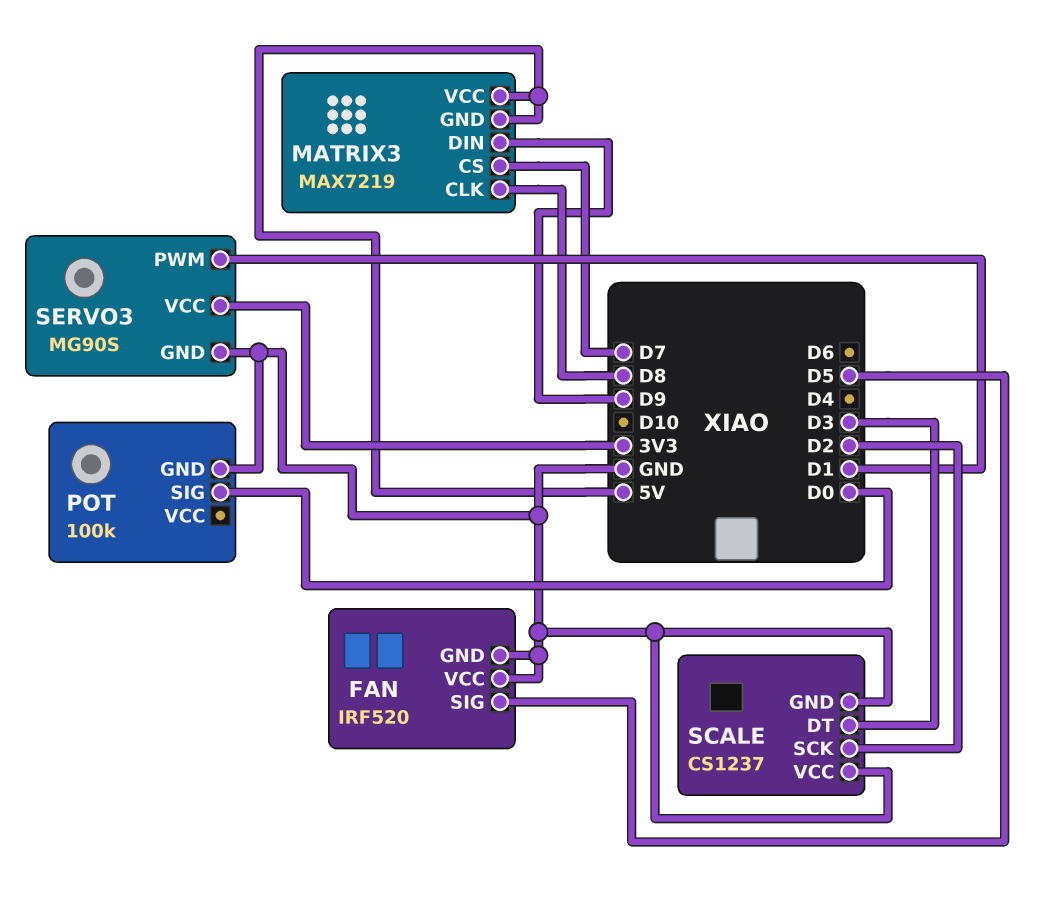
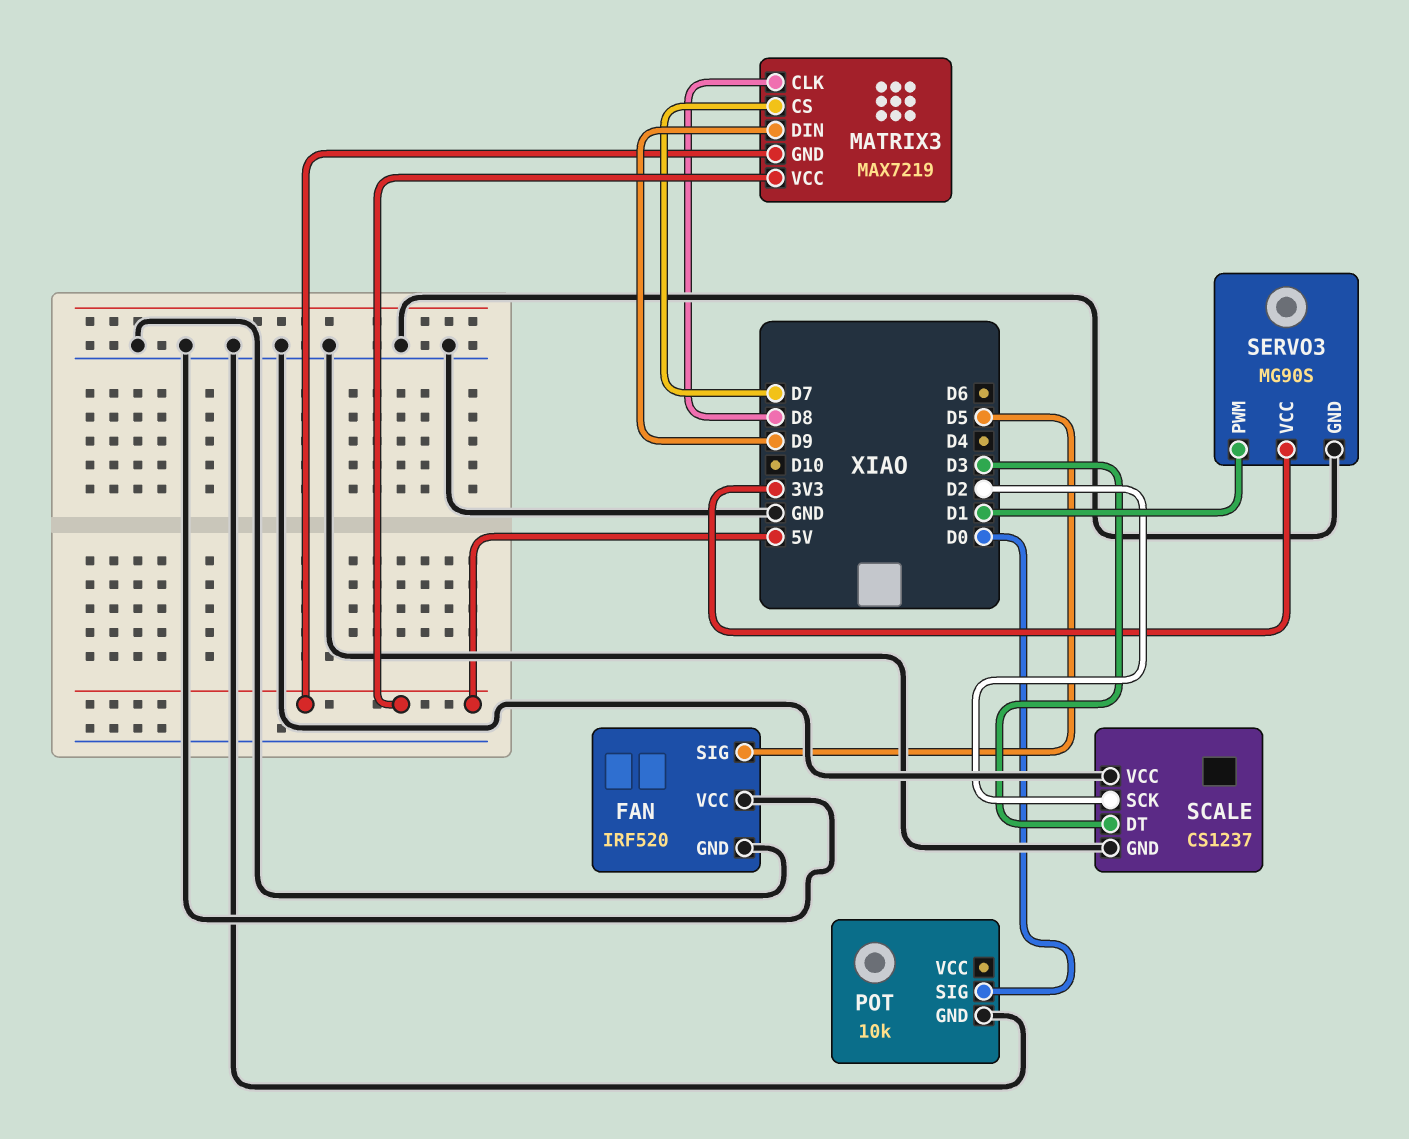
POT: 100k -> 10k

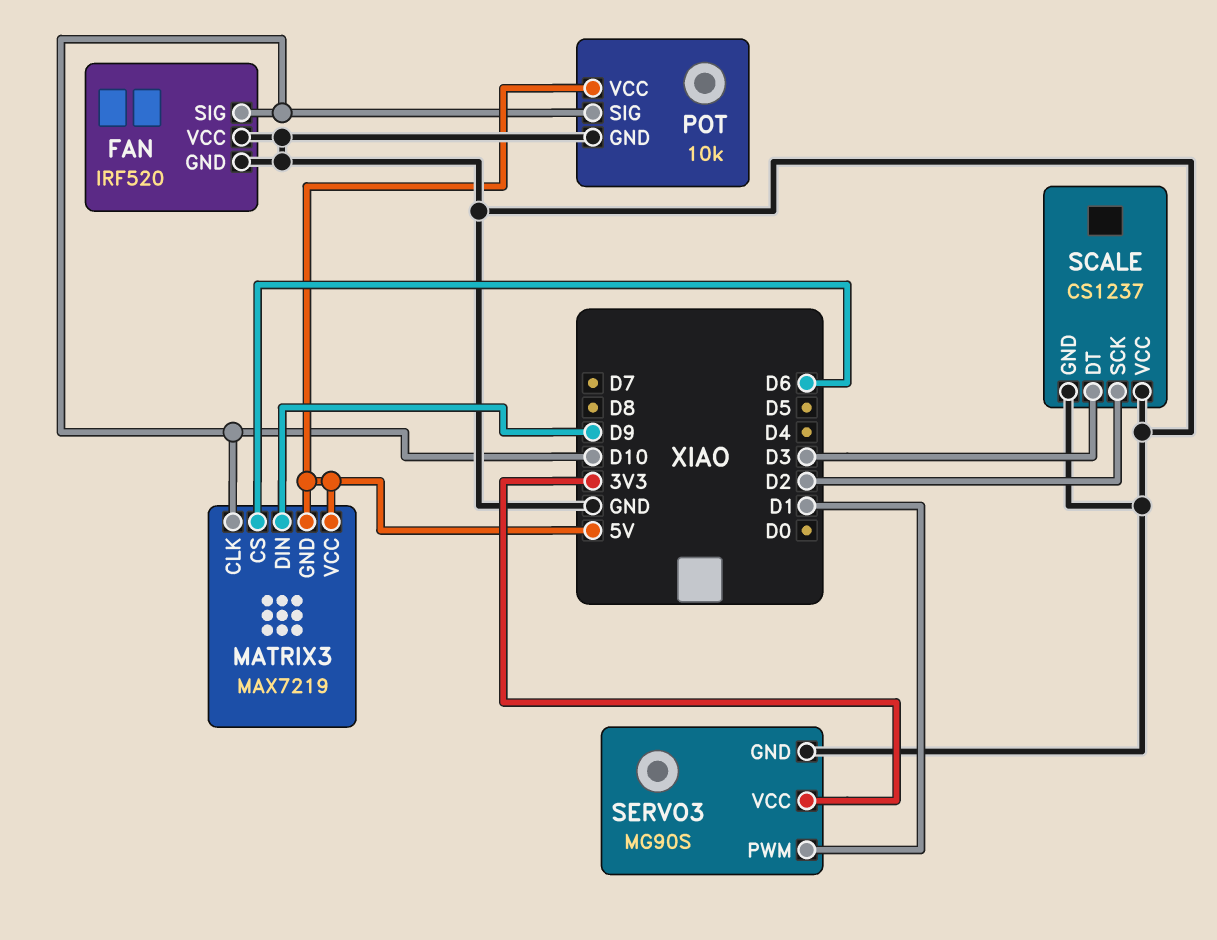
FAN pin SIG: D5 -> D10
MATRIX3 pin CLK: D8 -> D10
MATRIX3 pin CS: D7 -> D6
POT pin SIG: D0 -> D10
POT pin VCC: none -> 5V

